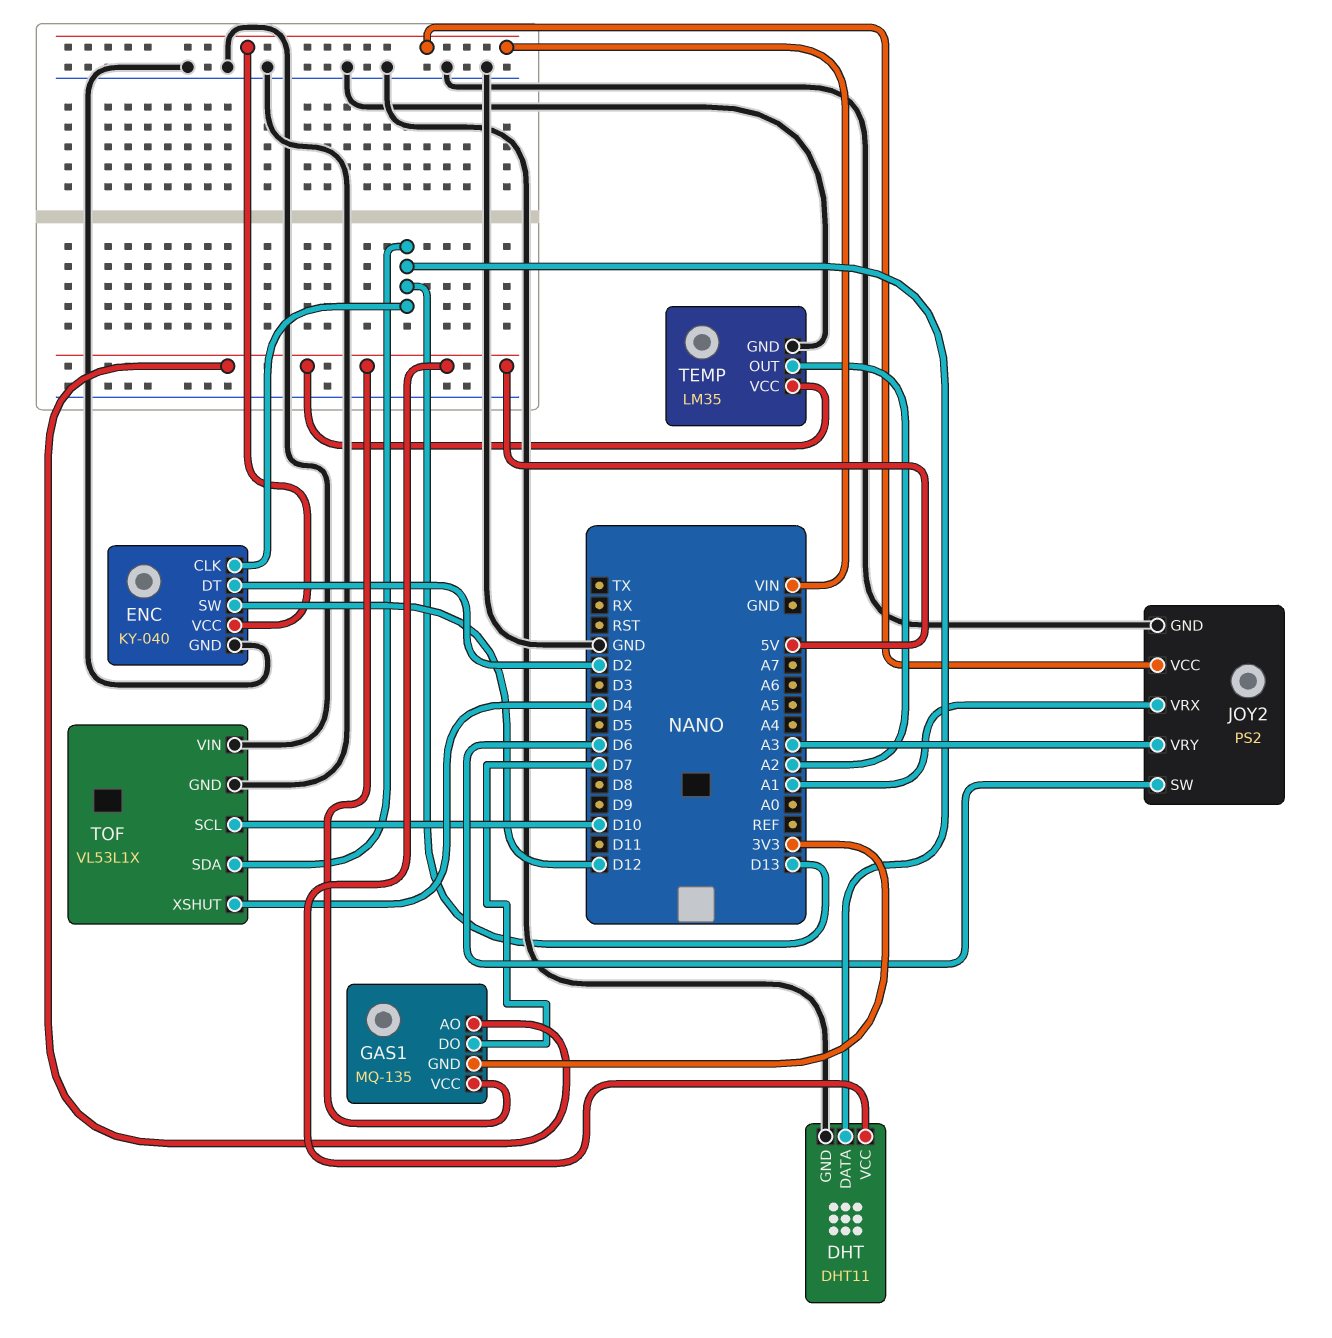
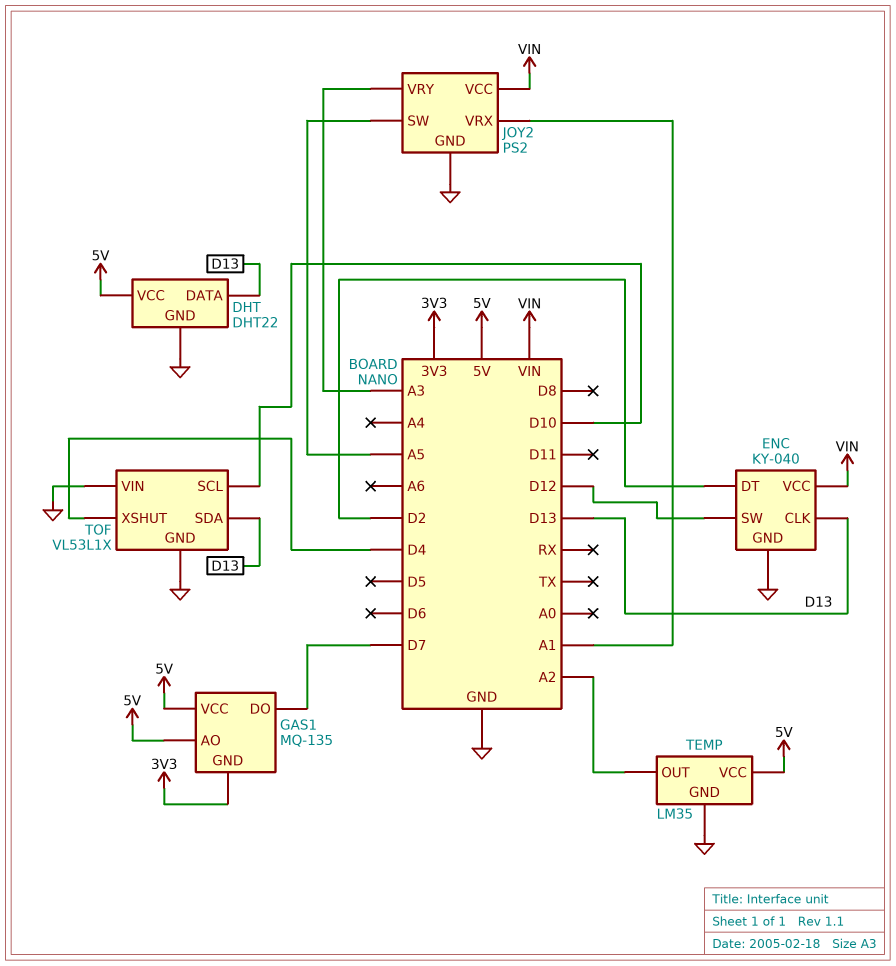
DHT: DHT11 -> DHT22
JOY2 pin SW: D6 -> A5

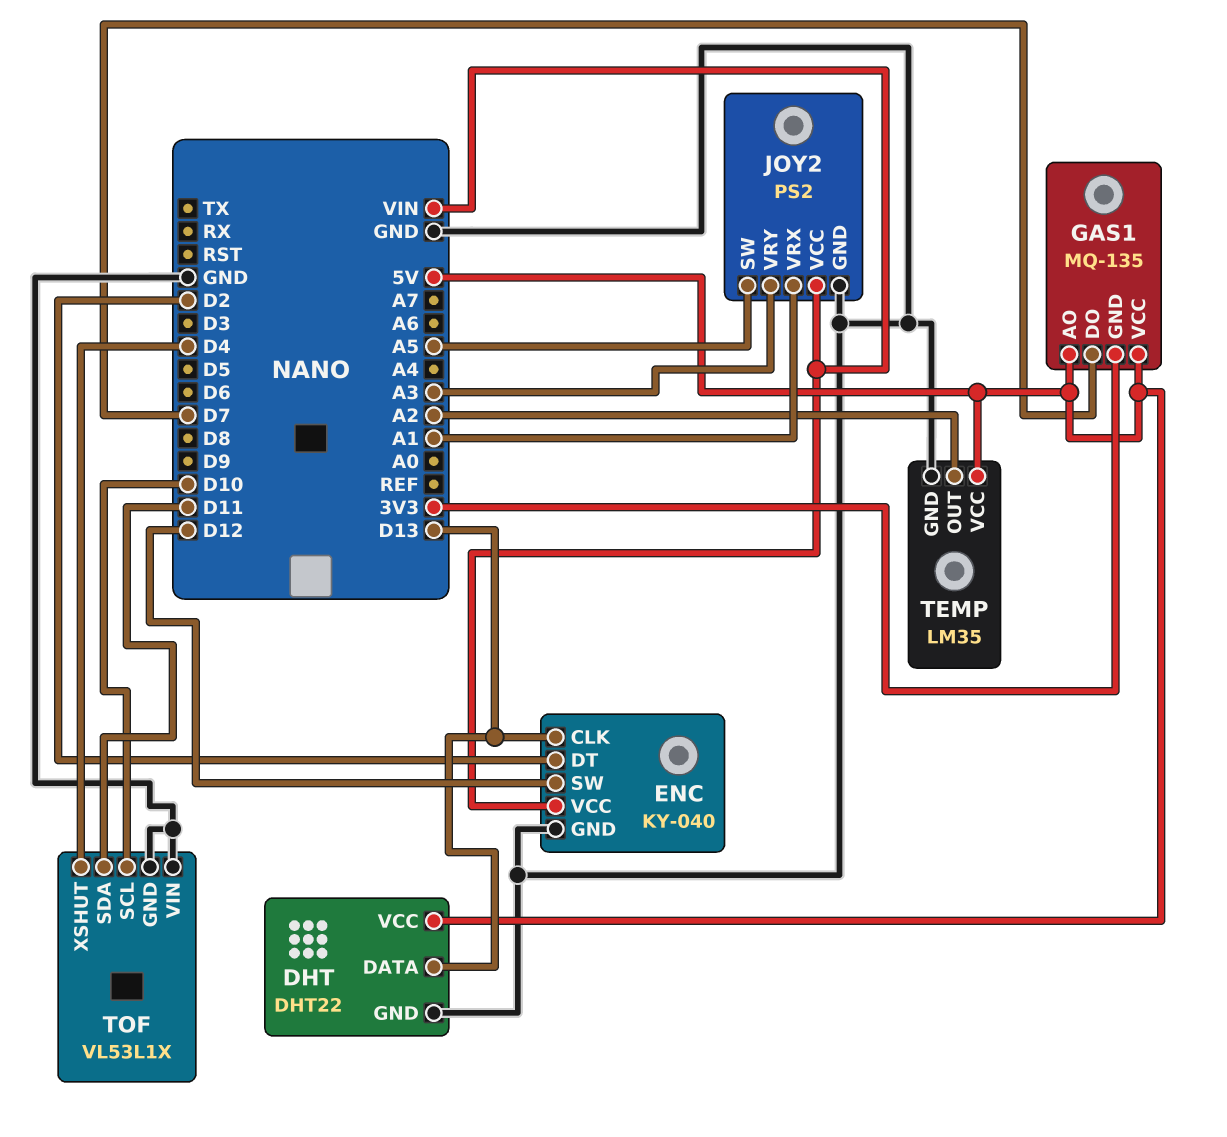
TOF pin SDA: D13 -> D11

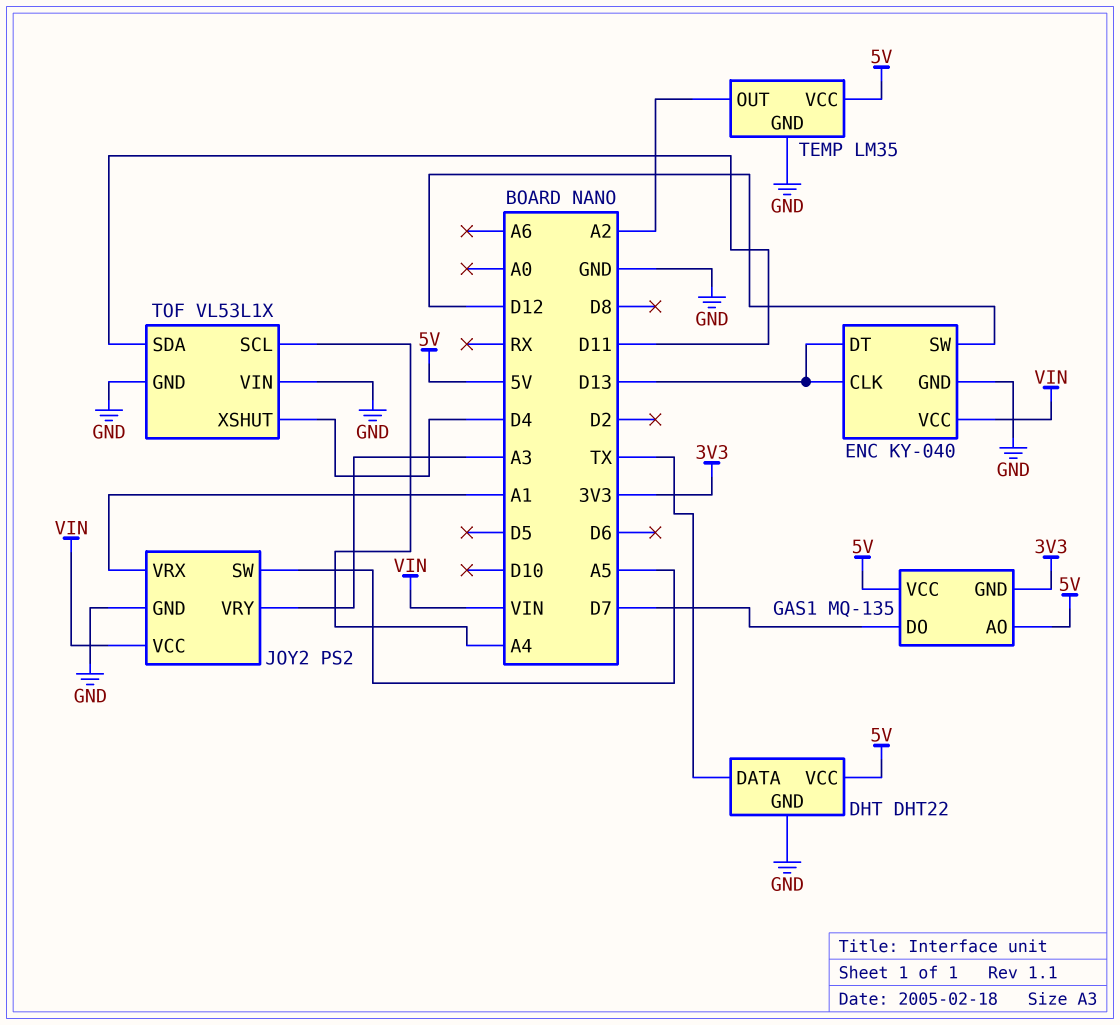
DHT pin DATA: D13 -> TX
ENC pin DT: D2 -> D13
TOF pin SCL: D10 -> A4

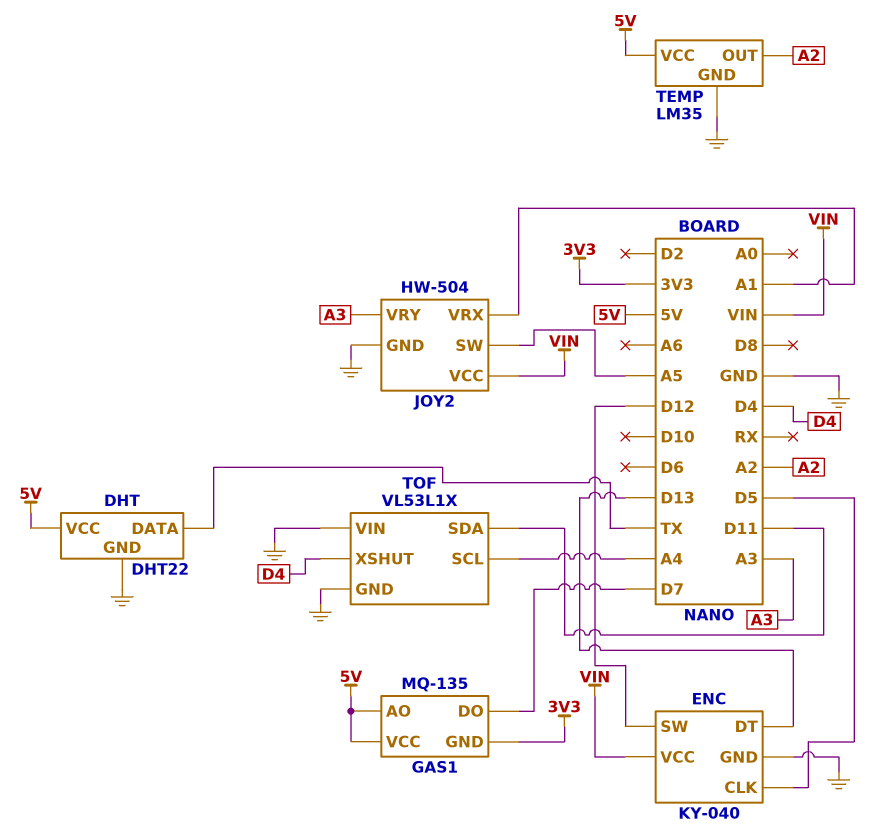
ENC pin CLK: D13 -> D5
JOY2: PS2 -> HW-504

